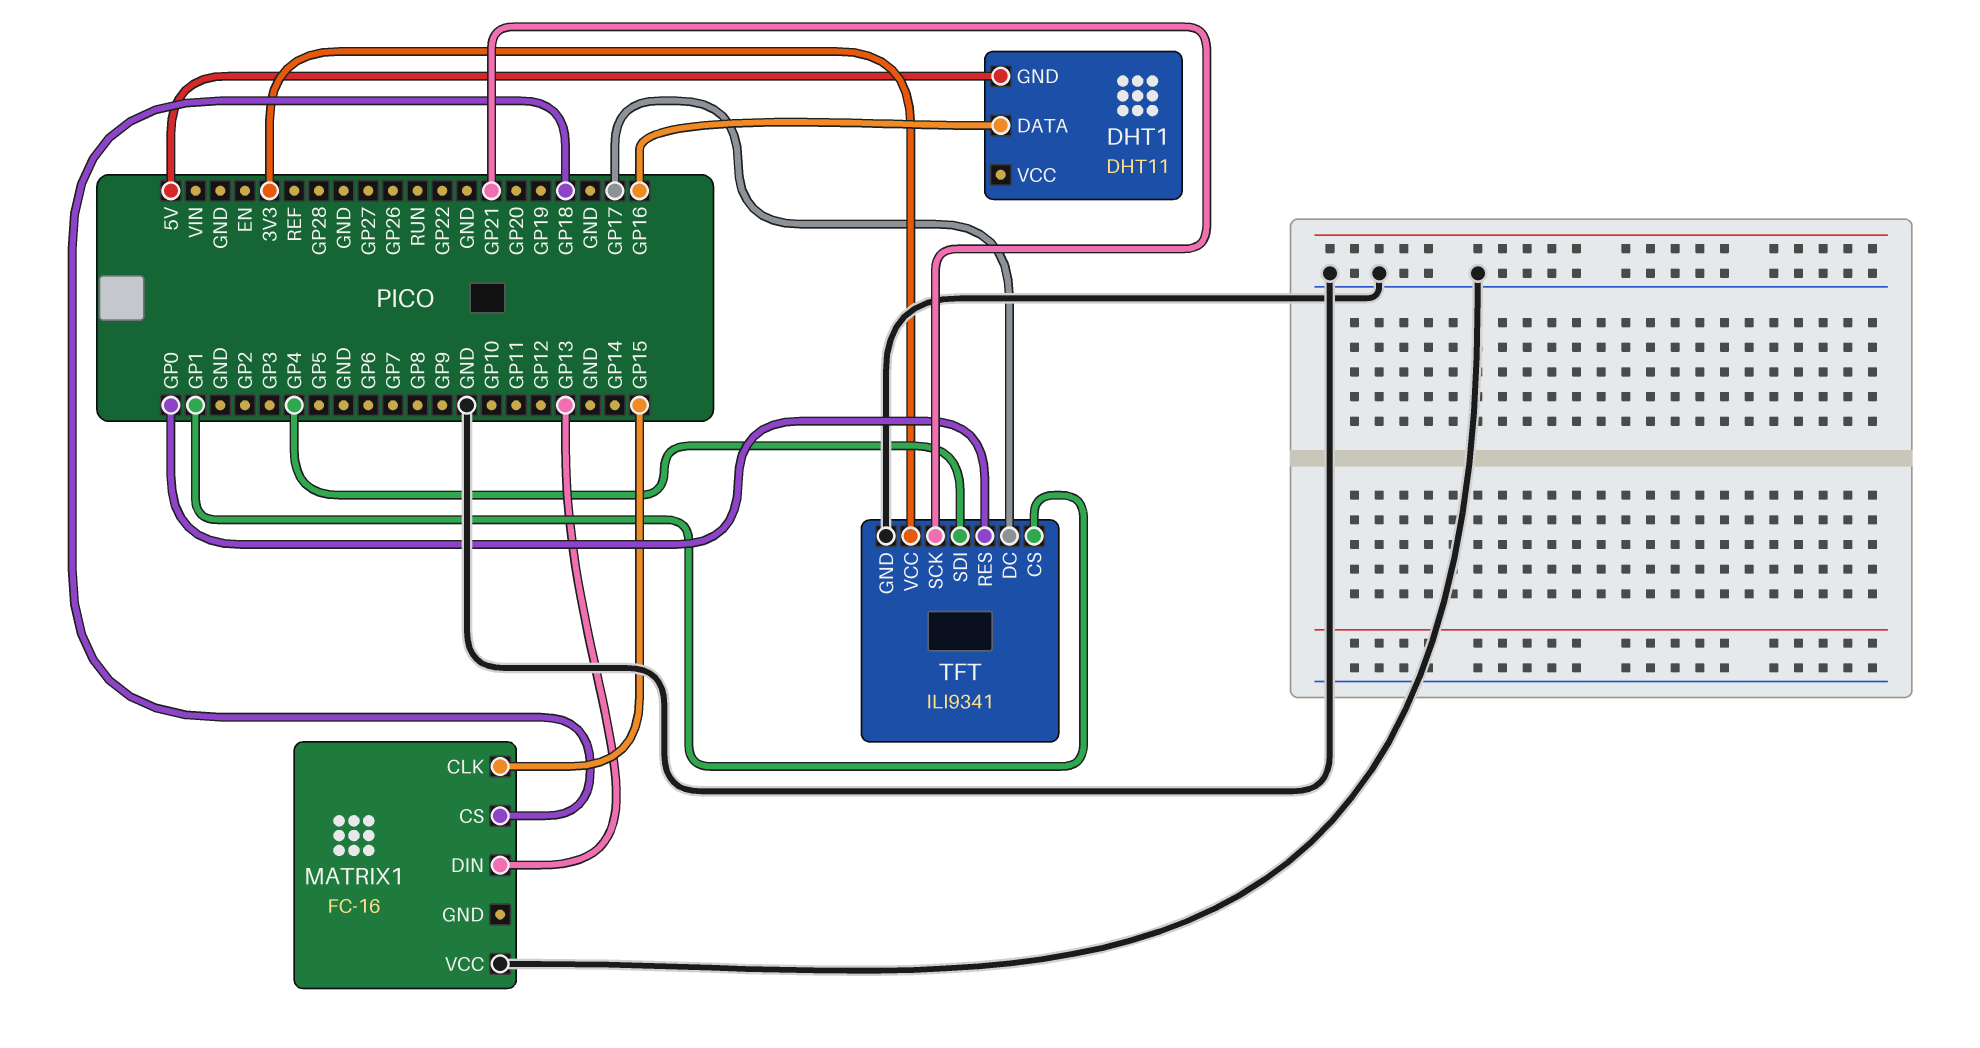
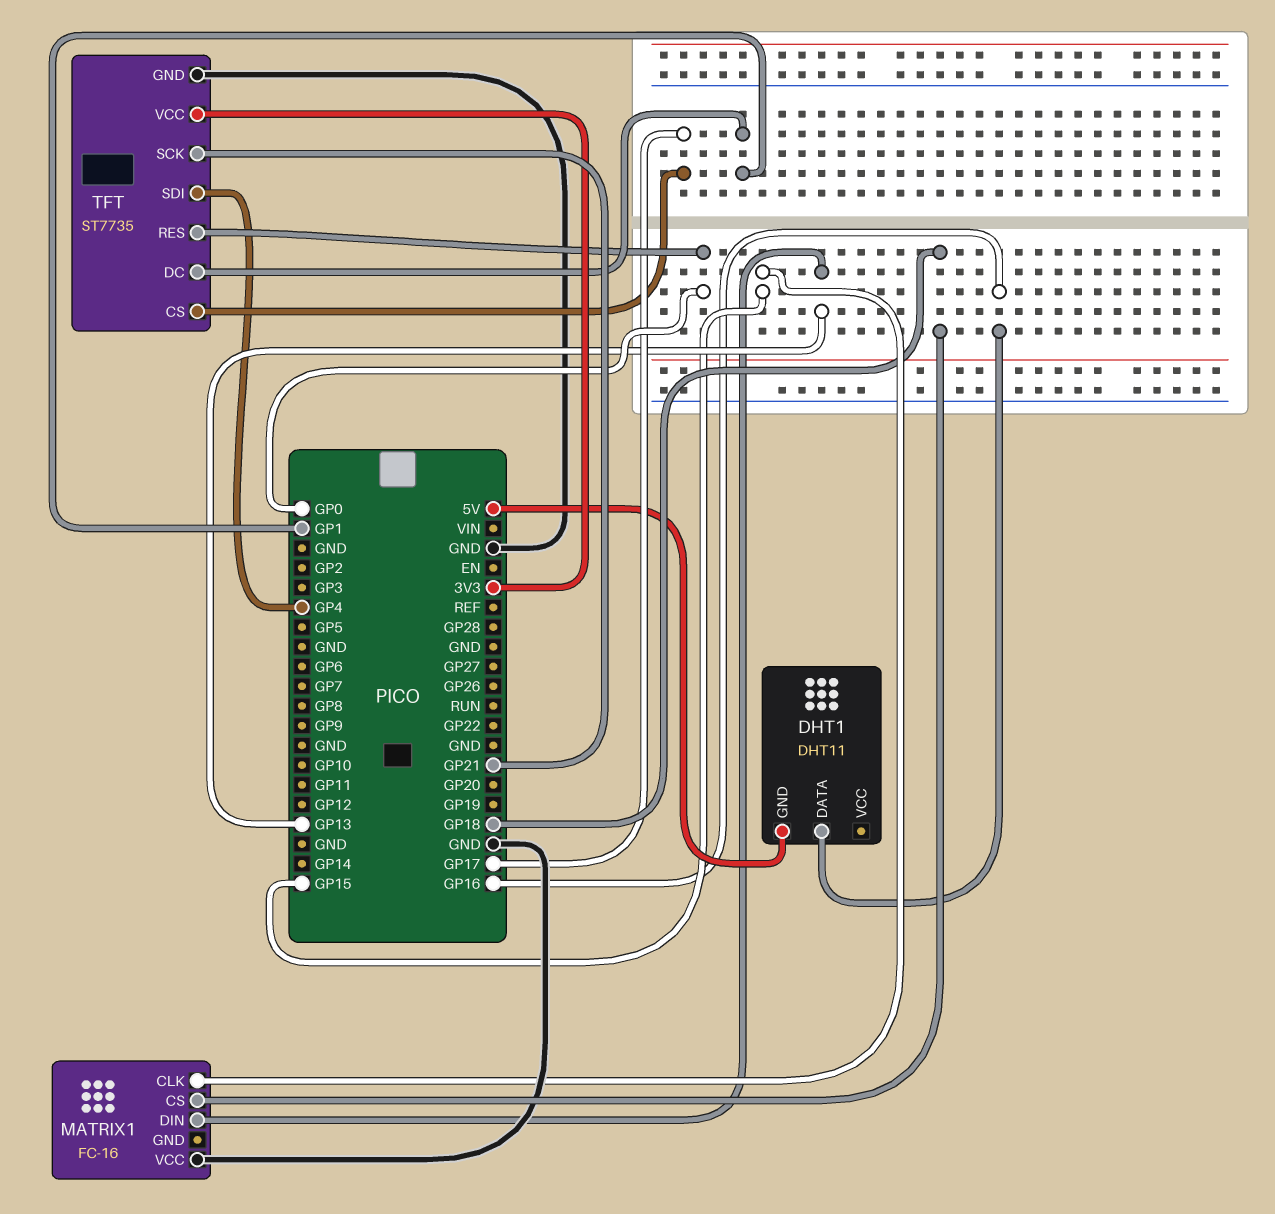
TFT: ILI9341 -> ST7735
TFT pin CS: GP1 -> GP17
TFT pin DC: GP17 -> GP1

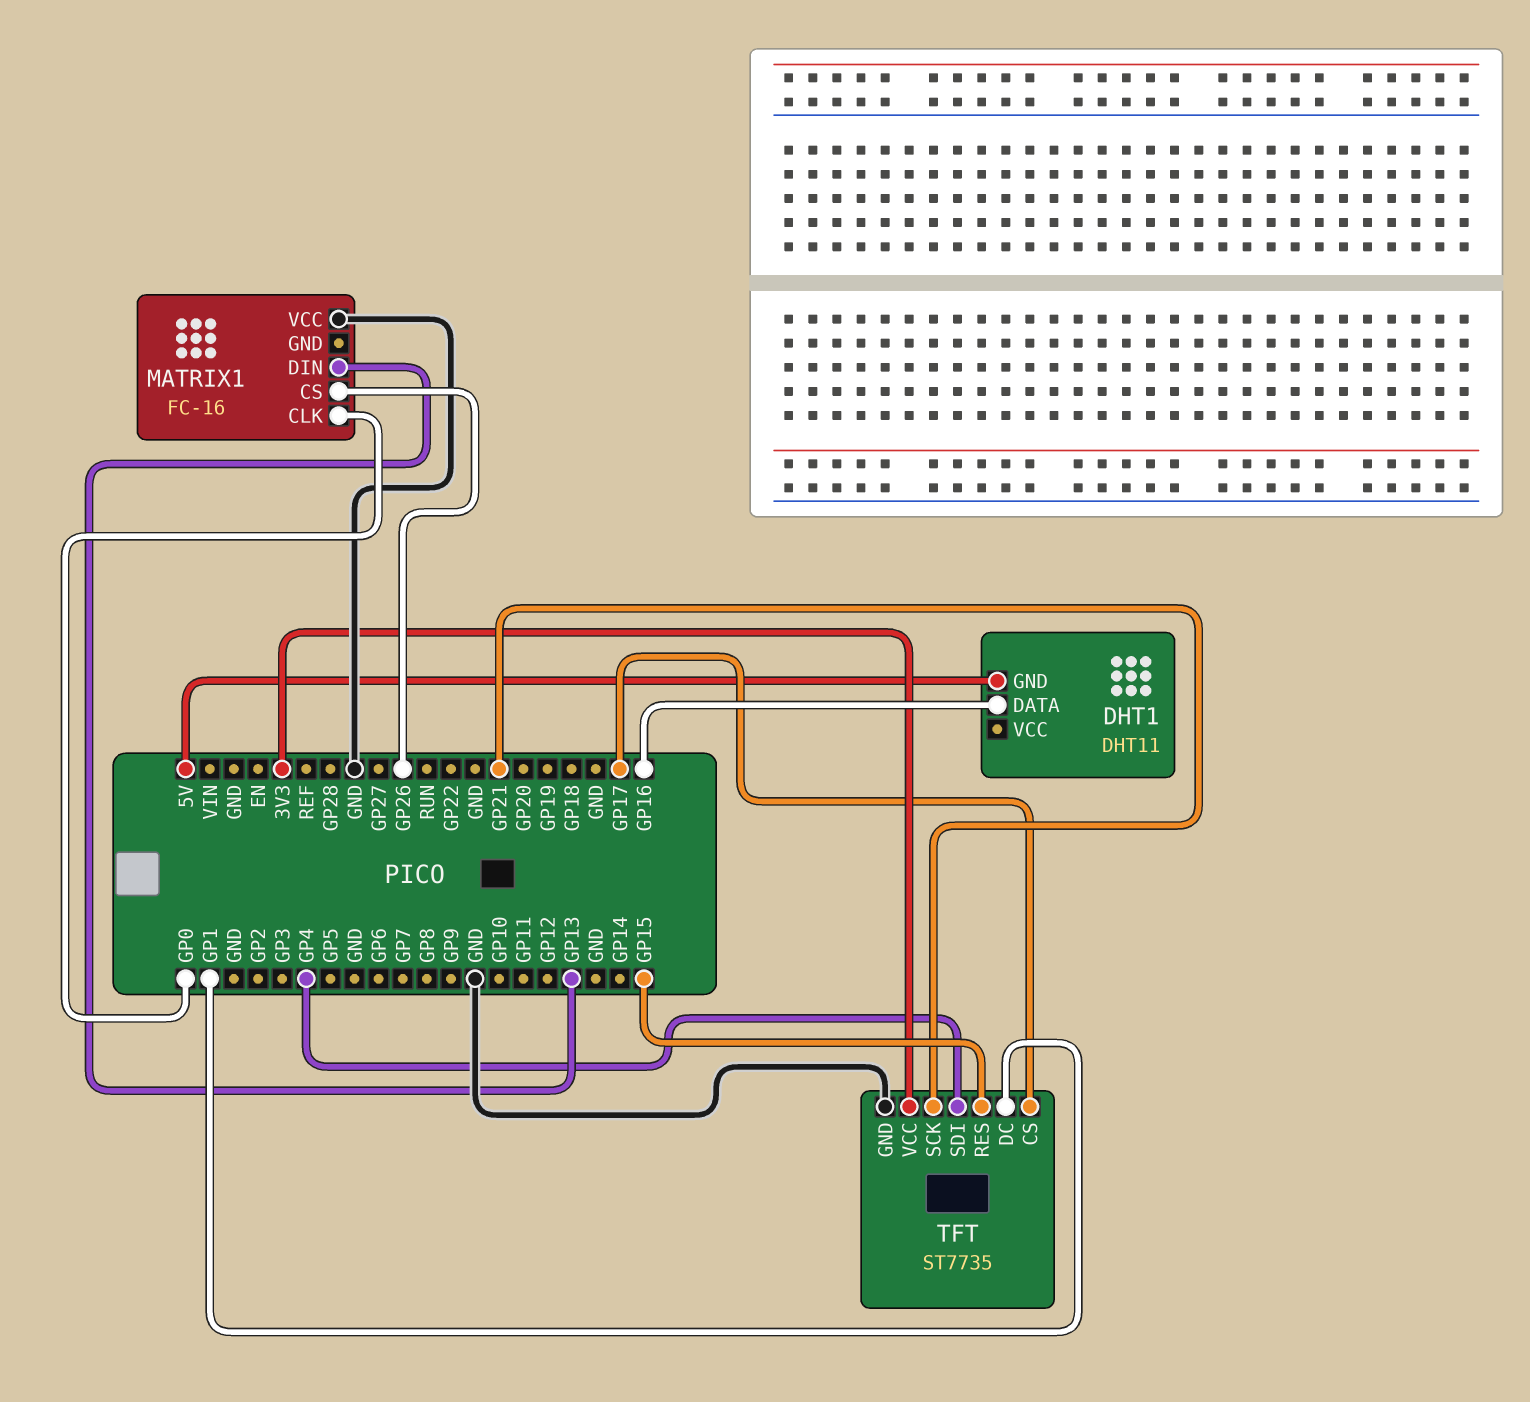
MATRIX1 pin CLK: GP15 -> GP0
MATRIX1 pin CS: GP18 -> GP26
TFT pin RES: GP0 -> GP15

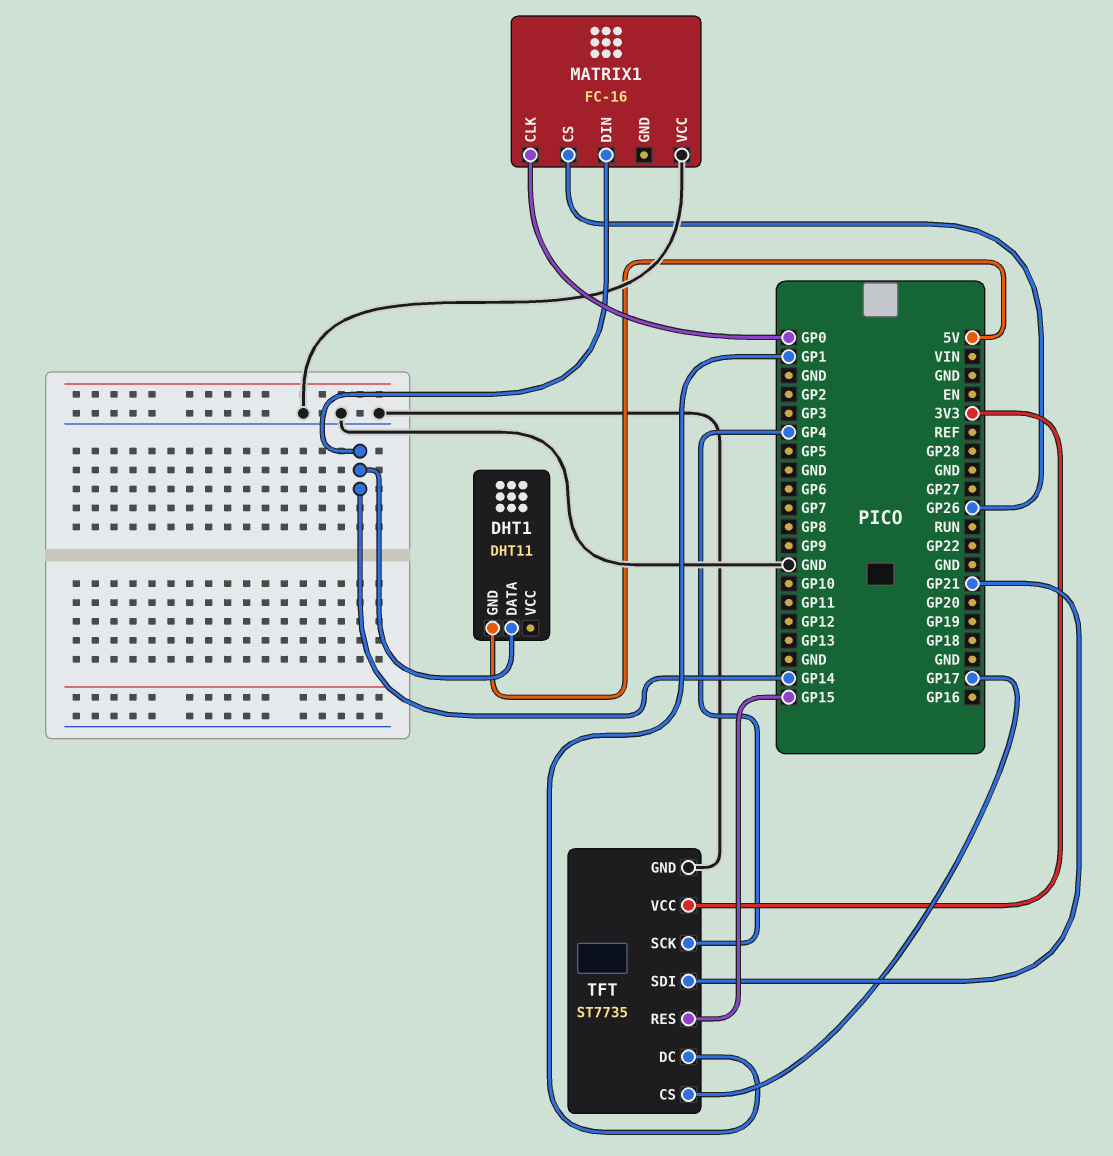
DHT1 pin DATA: GP16 -> GP14
MATRIX1 pin DIN: GP13 -> GP14
TFT pin SCK: GP21 -> GP4
TFT pin SDI: GP4 -> GP21

